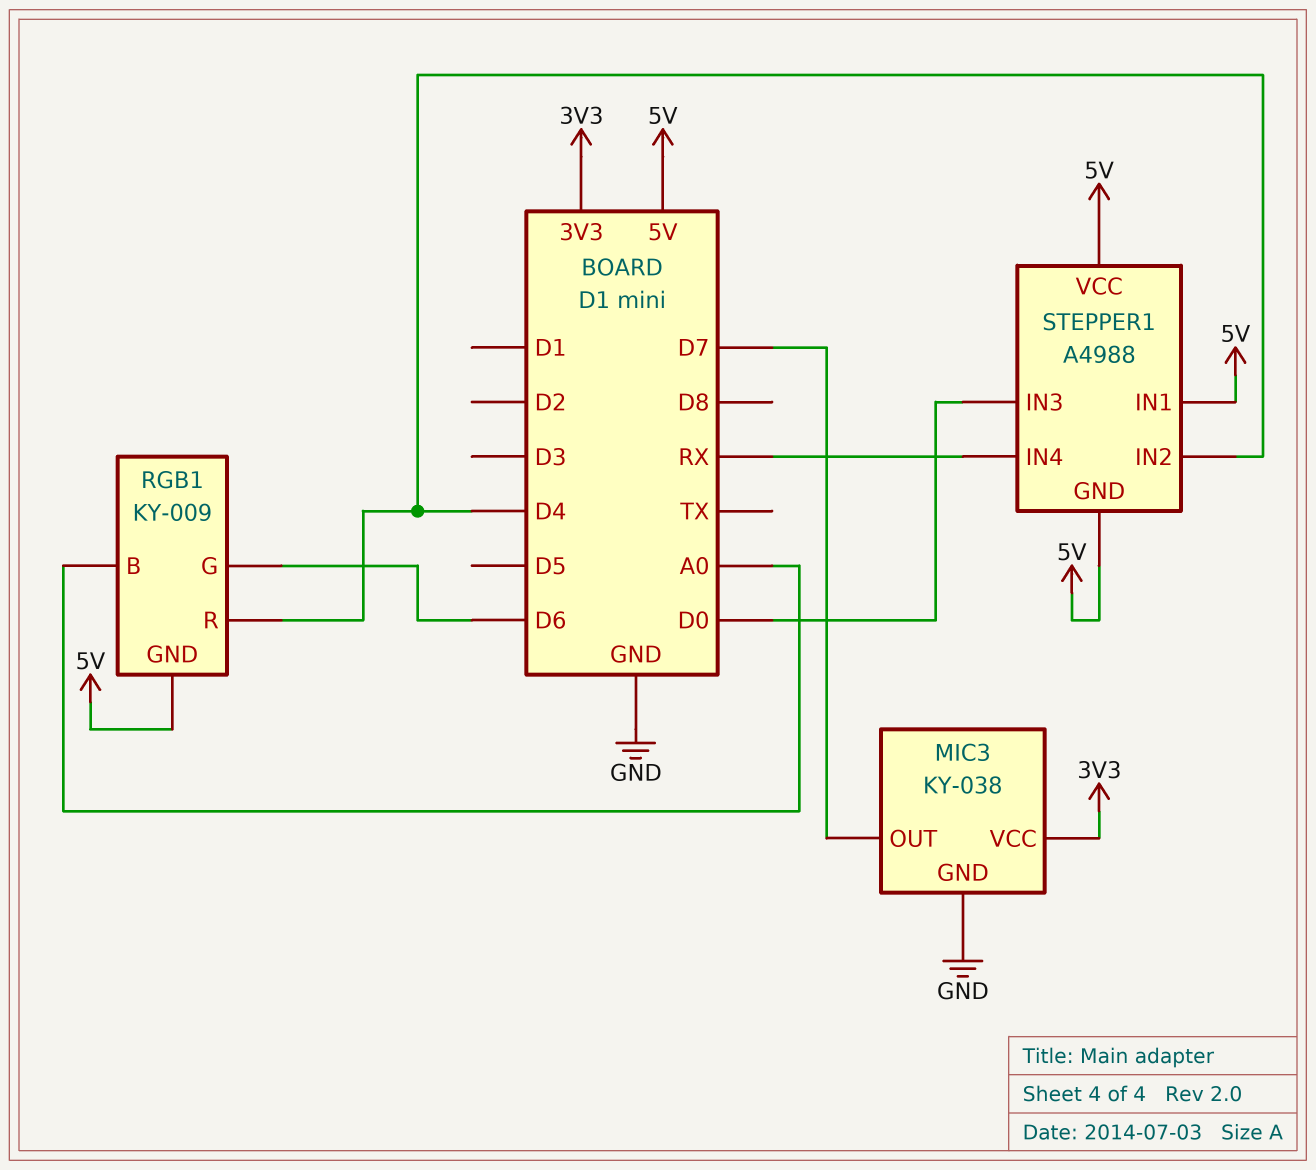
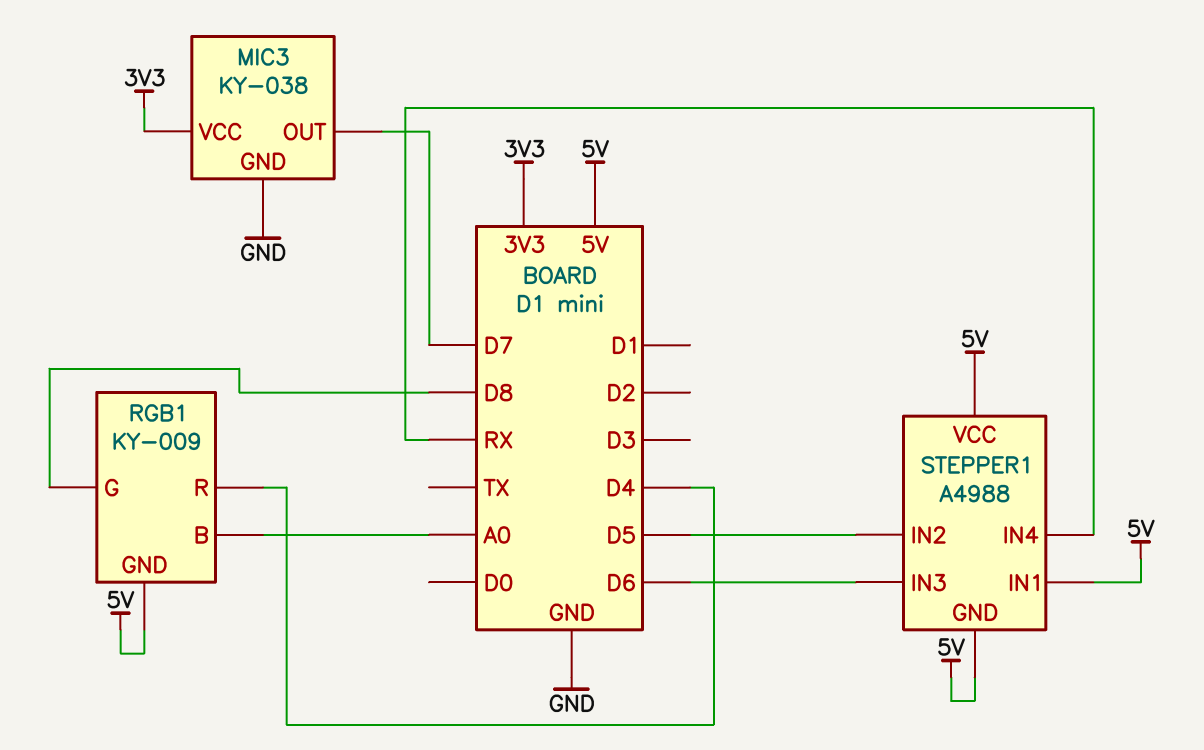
RGB1 pin G: D6 -> D8
STEPPER1 pin IN2: D4 -> D5
STEPPER1 pin IN3: D0 -> D6

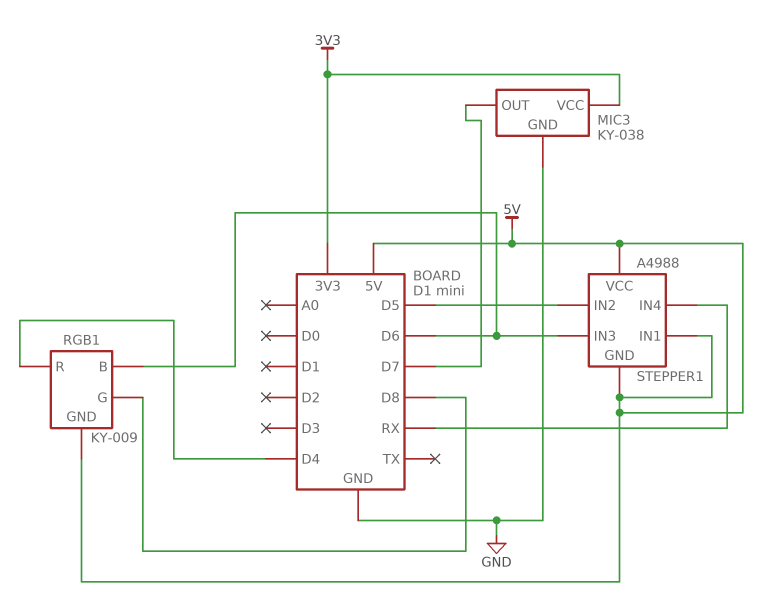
RGB1 pin B: A0 -> D6

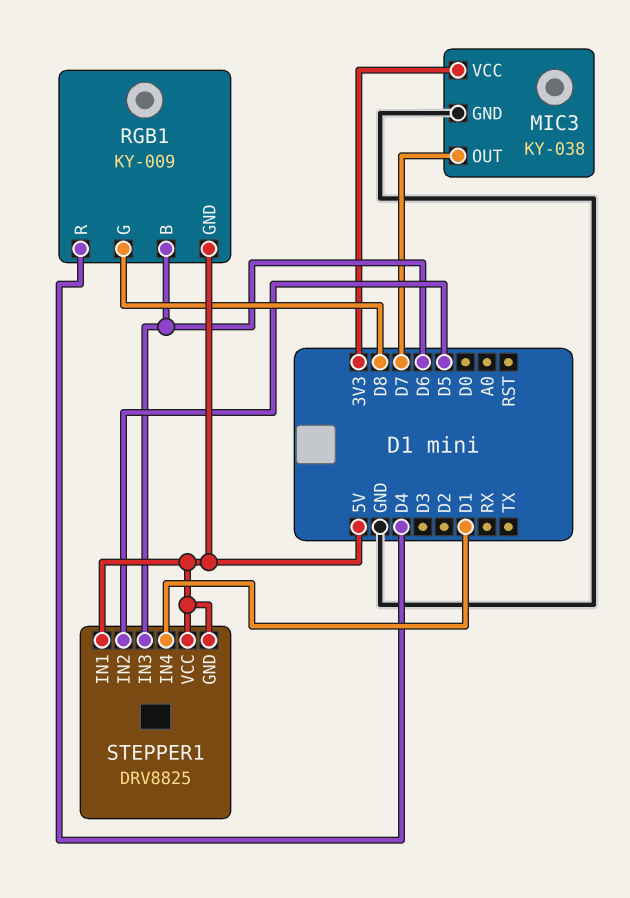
STEPPER1: A4988 -> DRV8825
STEPPER1 pin IN4: RX -> D1

